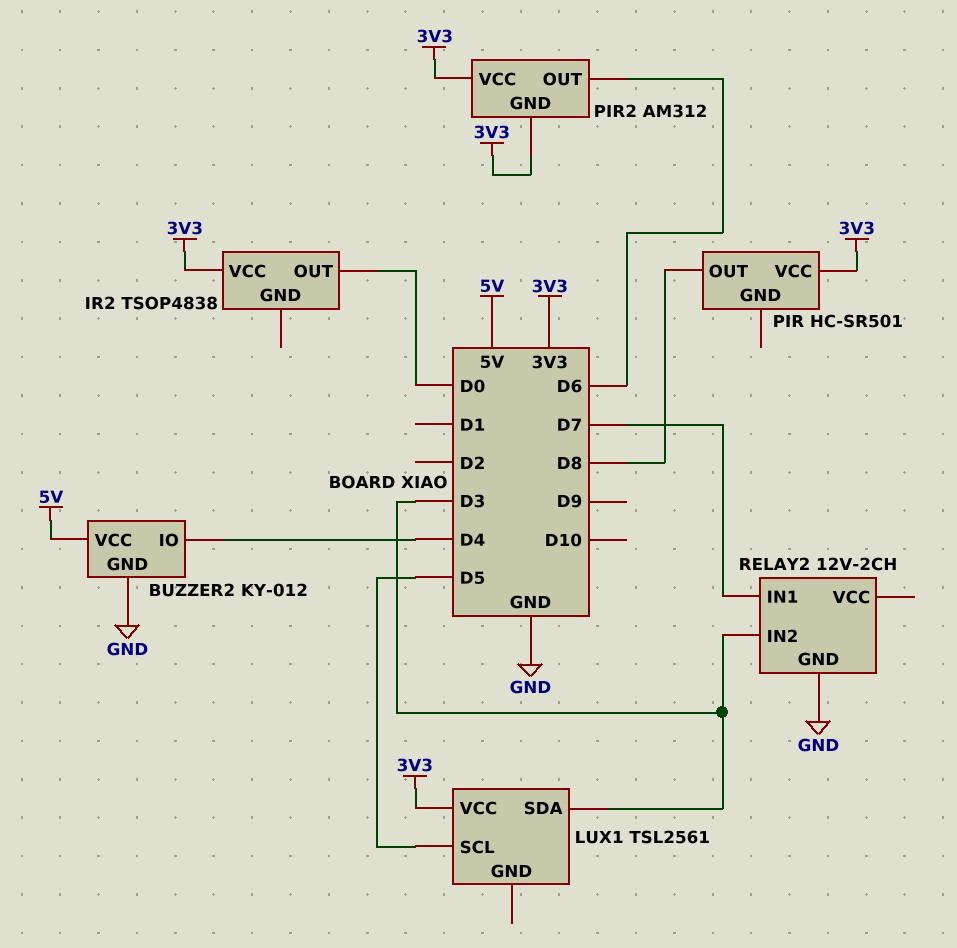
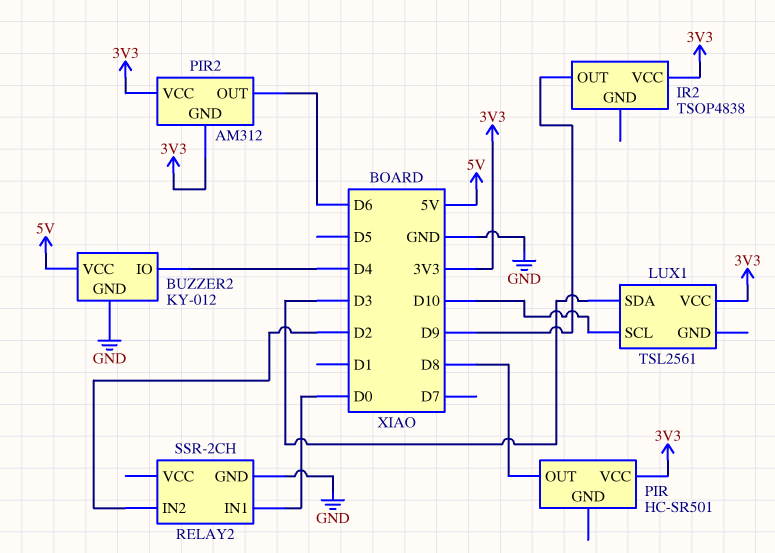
IR2 pin OUT: D0 -> D9
LUX1 pin SCL: D5 -> D10
RELAY2: 12V-2CH -> SSR-2CH
RELAY2 pin IN1: D7 -> D0
RELAY2 pin IN2: D3 -> D2

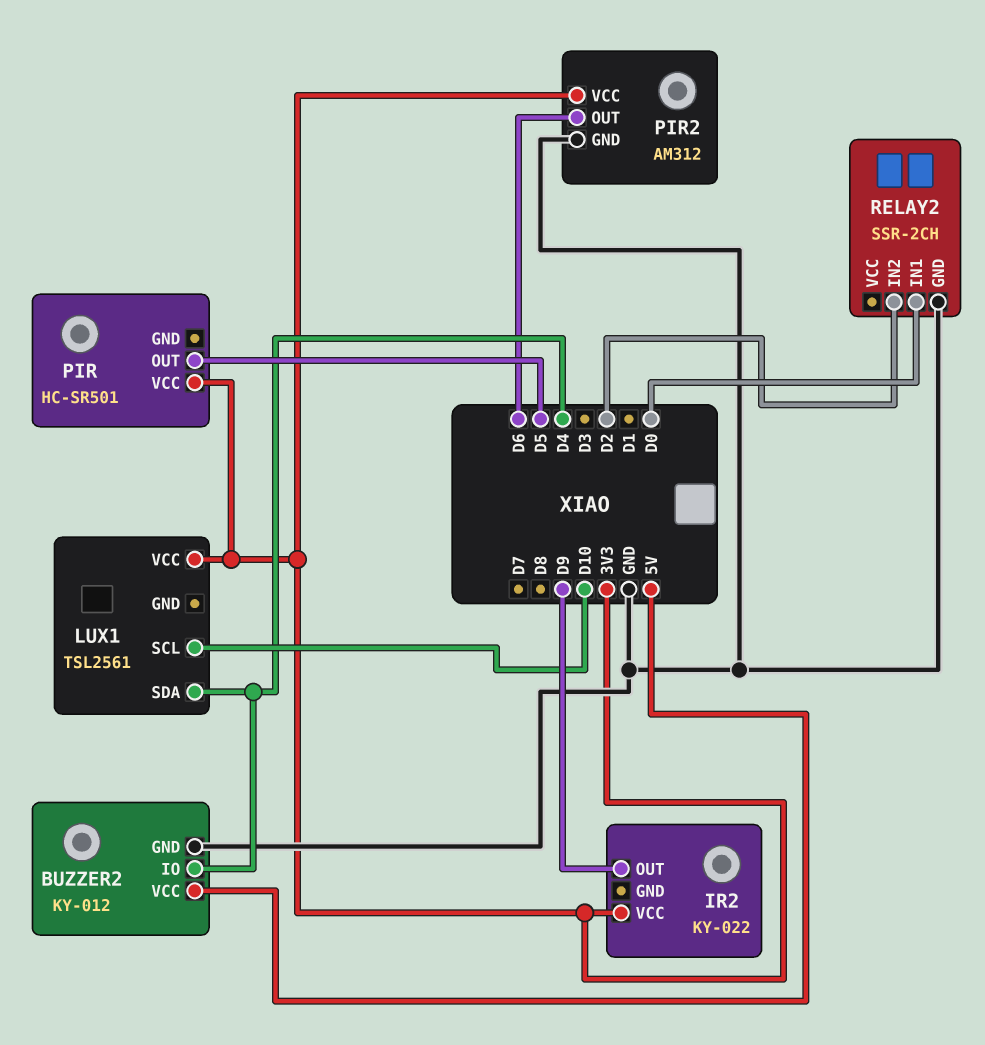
IR2: TSOP4838 -> KY-022
LUX1 pin SDA: D3 -> D4
PIR pin OUT: D8 -> D5
PIR2 pin GND: 3V3 -> GND

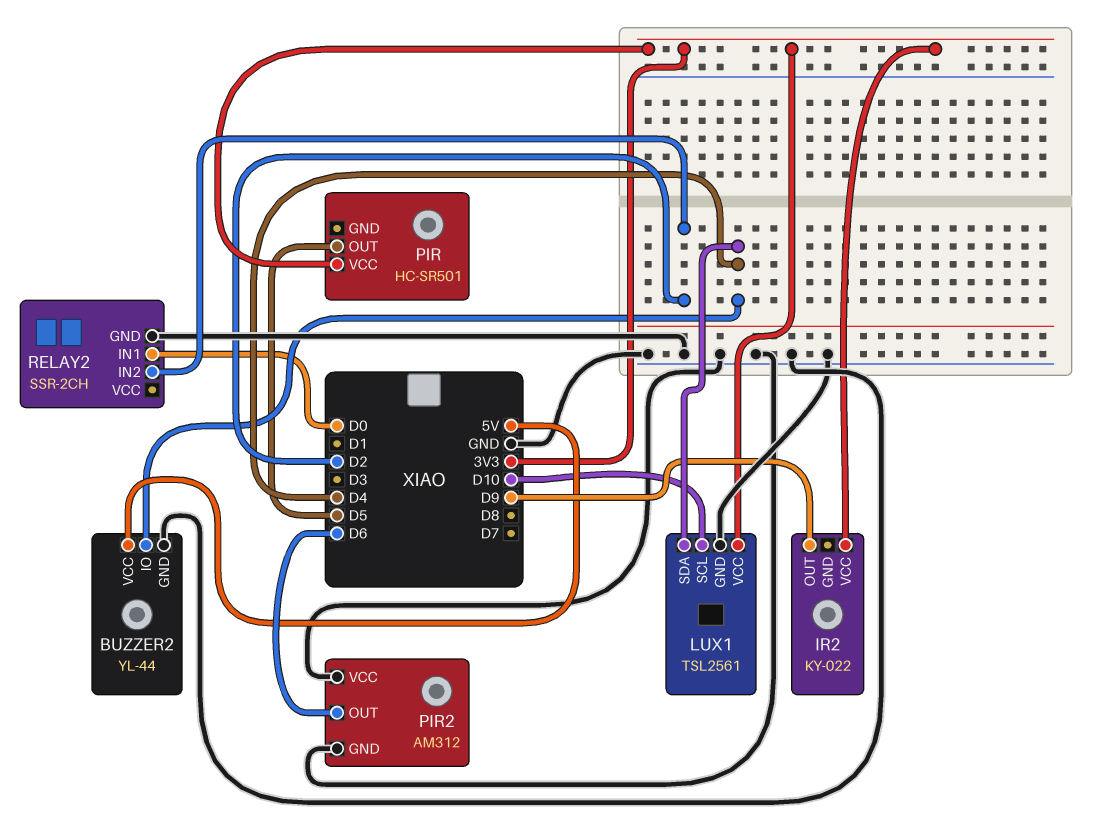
BUZZER2: KY-012 -> YL-44
LUX1 pin GND: none -> GND
PIR2 pin VCC: 3V3 -> GND

